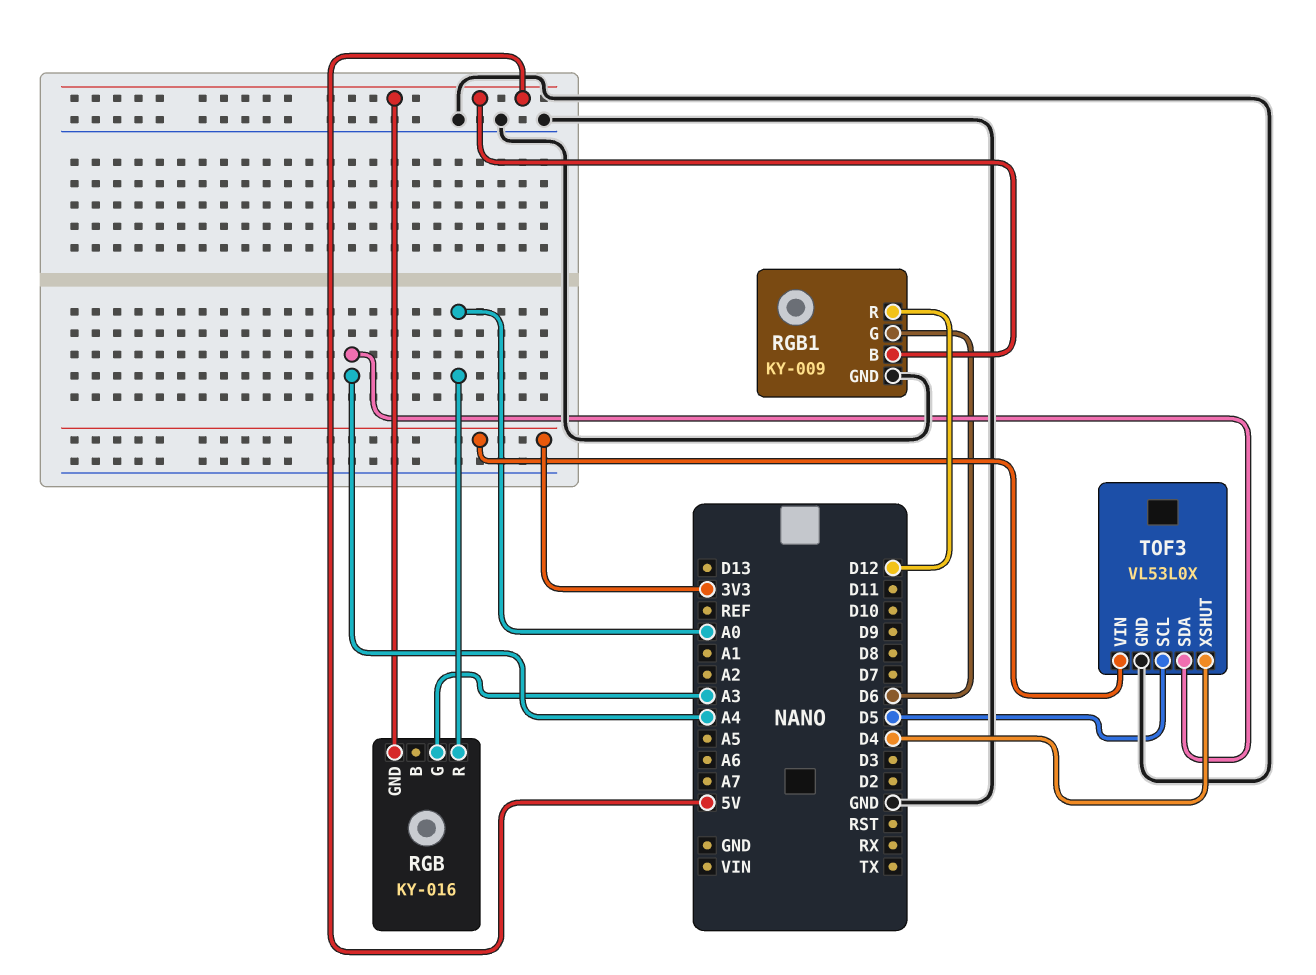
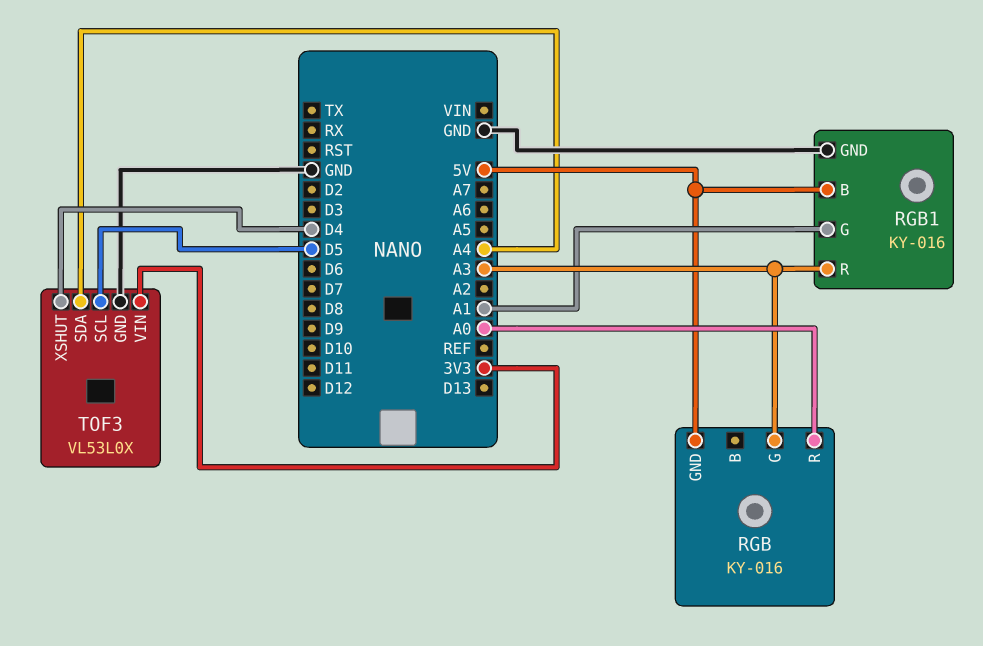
RGB1: KY-009 -> KY-016
RGB1 pin G: D6 -> A1
RGB1 pin R: D12 -> A3

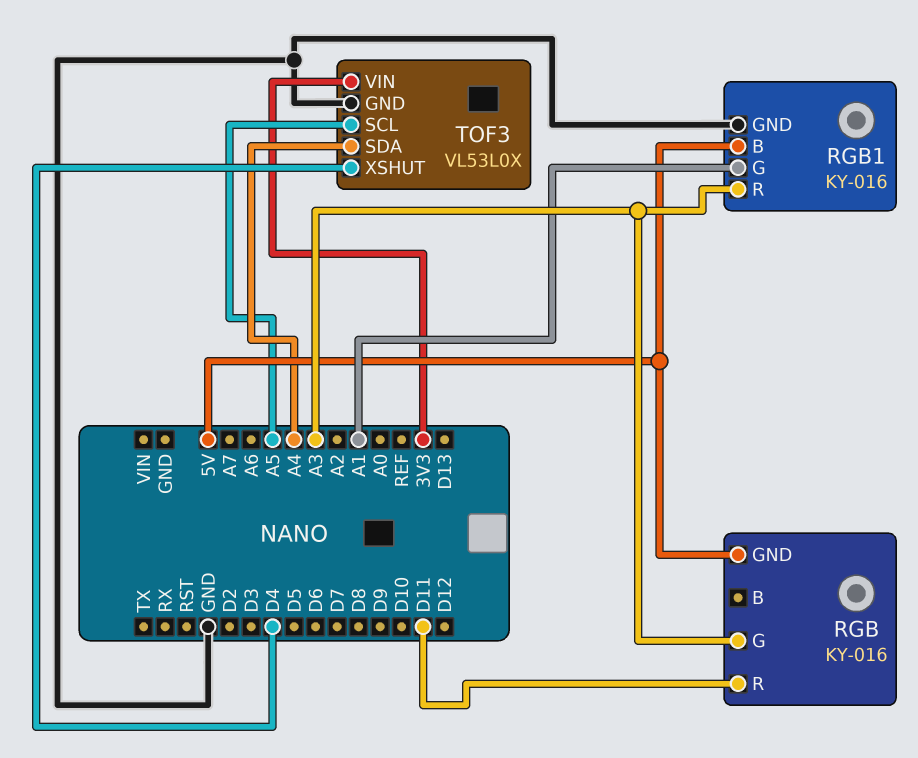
RGB pin R: A0 -> D11
TOF3 pin SCL: D5 -> A5

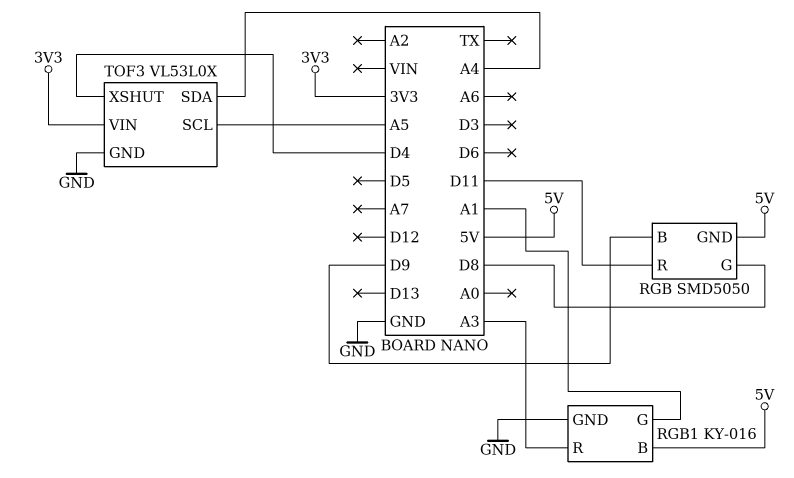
RGB: KY-016 -> SMD5050
RGB pin B: none -> D9
RGB pin G: A3 -> D8

